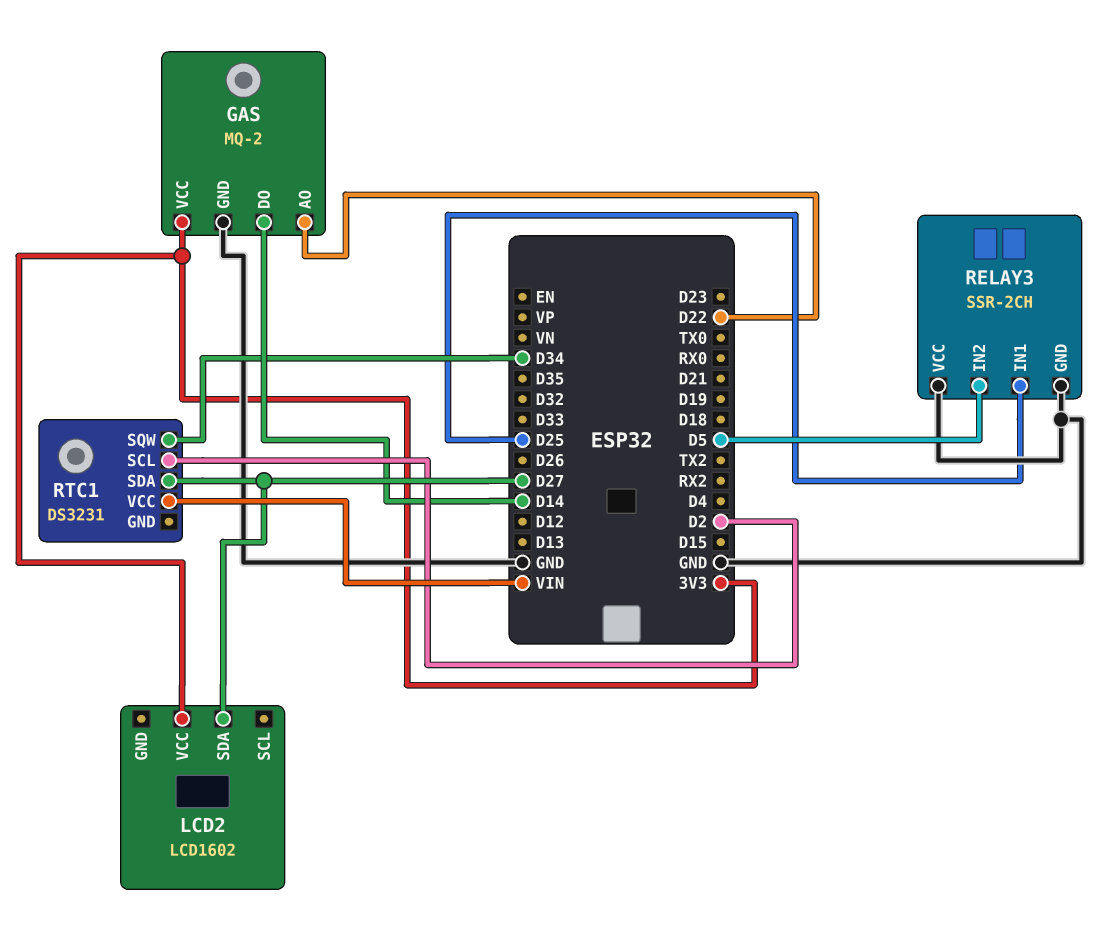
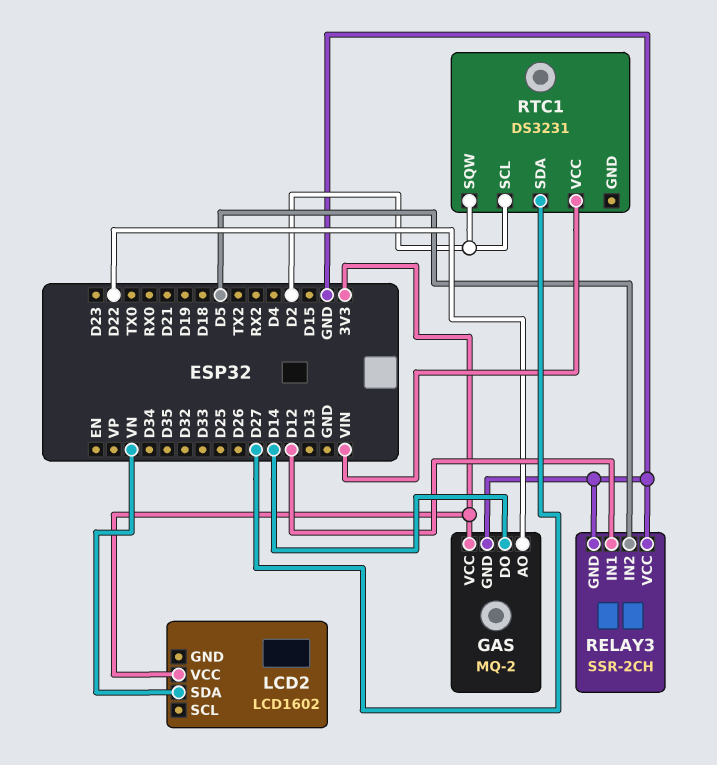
LCD2 pin SDA: D27 -> VN
RELAY3 pin IN1: D25 -> D12
RTC1 pin SQW: D34 -> D2

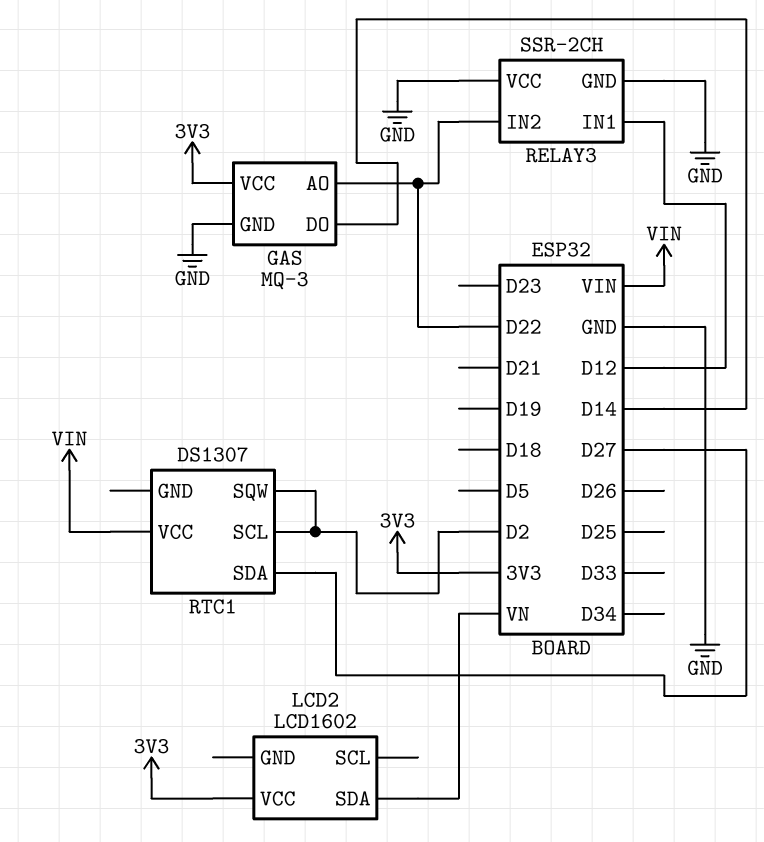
GAS: MQ-2 -> MQ-3
RELAY3 pin IN2: D5 -> D22
RTC1: DS3231 -> DS1307

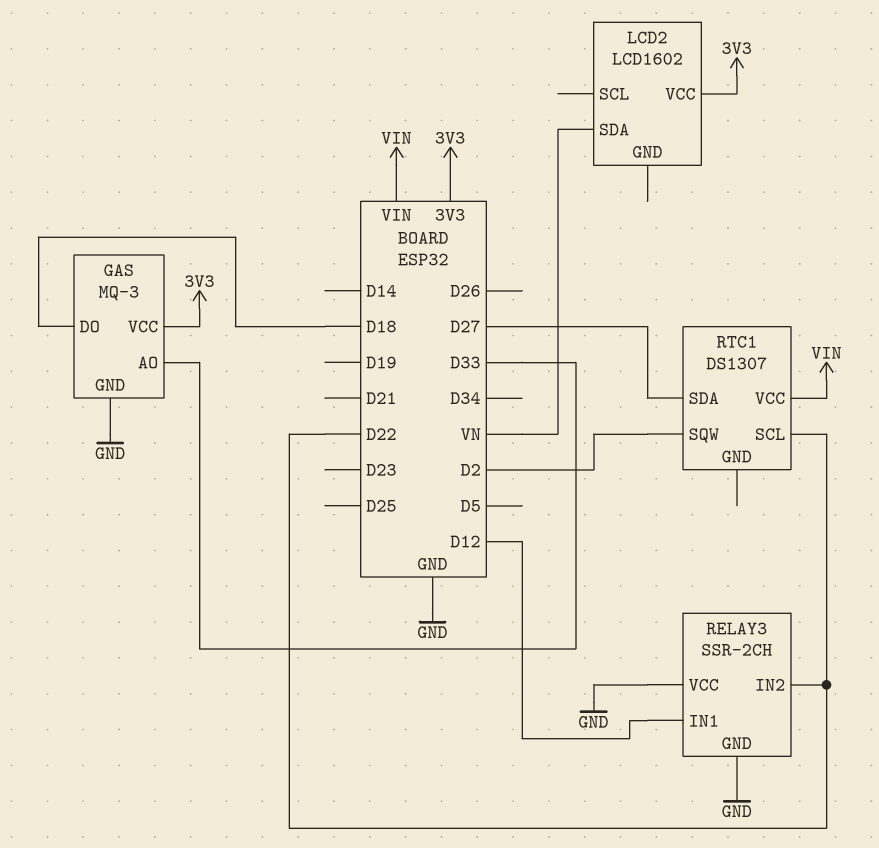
GAS pin AO: D22 -> D33
GAS pin DO: D14 -> D18
RTC1 pin SCL: D2 -> D22

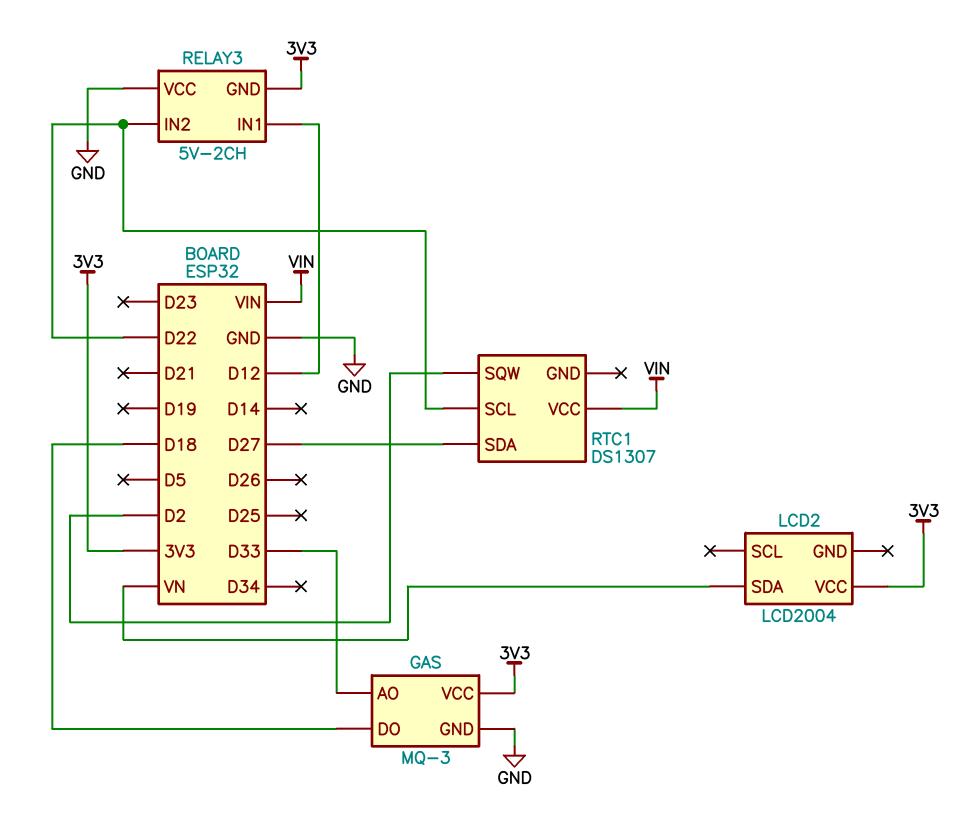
LCD2: LCD1602 -> LCD2004
RELAY3: SSR-2CH -> 5V-2CH
RELAY3 pin GND: GND -> 3V3

